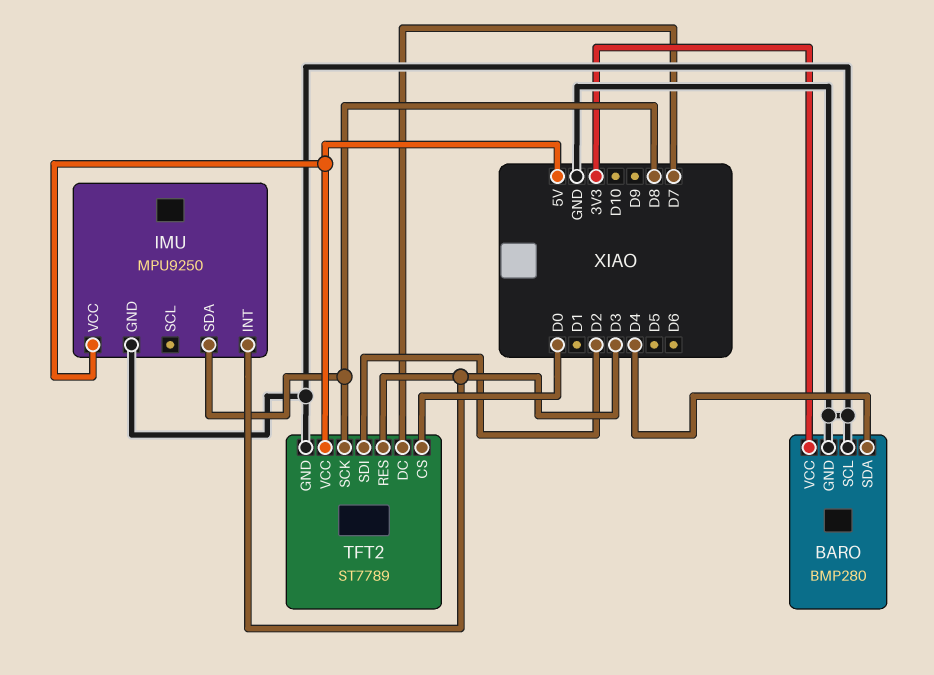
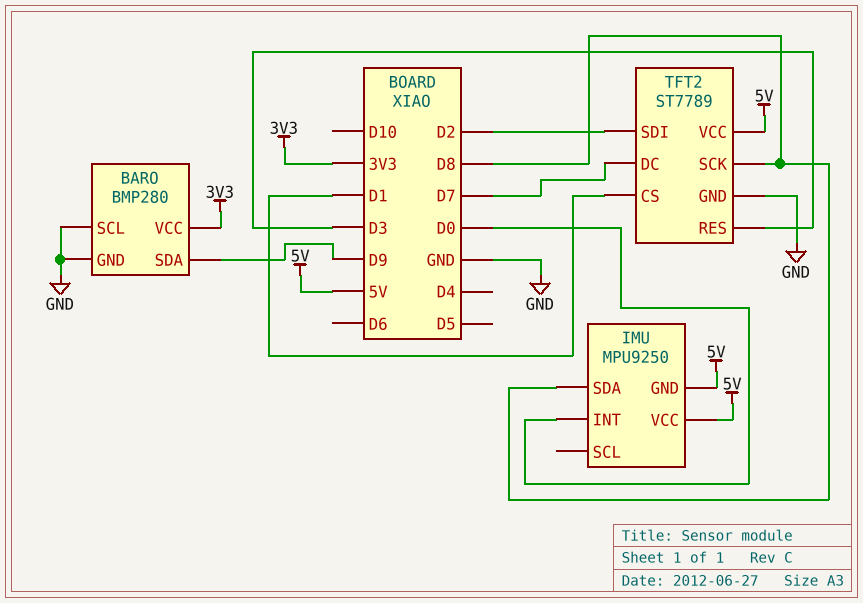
BARO pin SDA: D4 -> D9
IMU pin GND: GND -> 5V
IMU pin INT: D3 -> D0
TFT2 pin CS: D0 -> D1

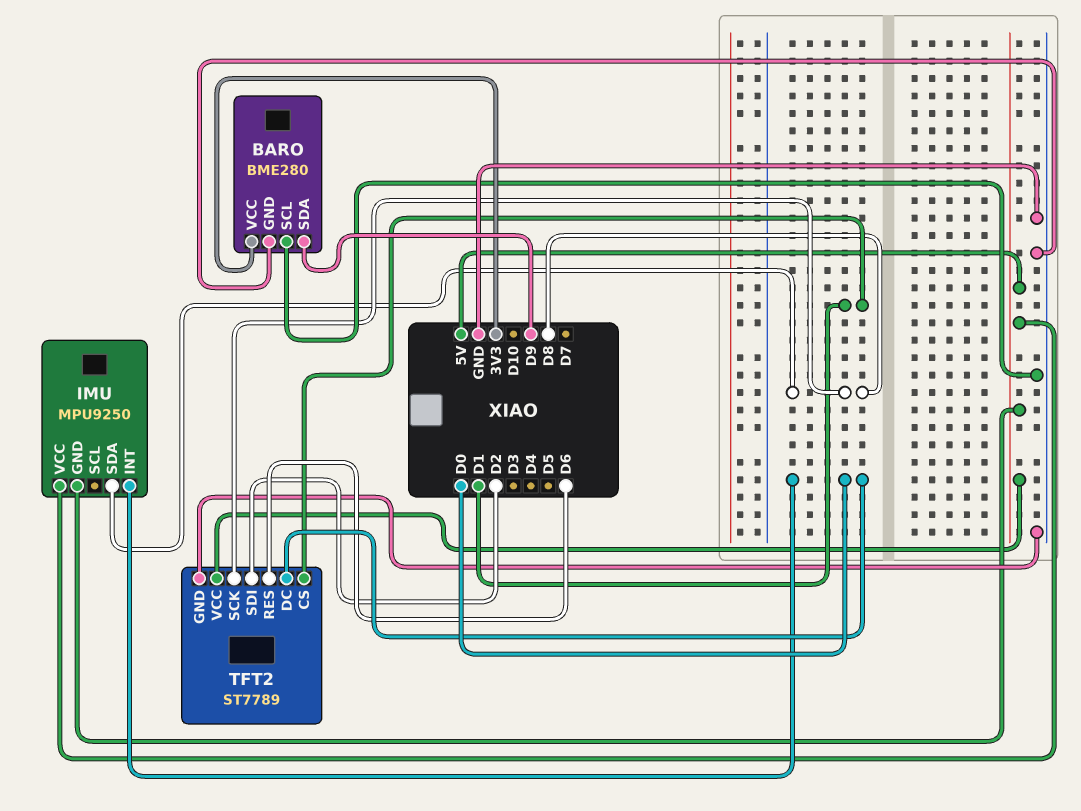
BARO: BMP280 -> BME280
TFT2 pin DC: D7 -> D0
TFT2 pin RES: D3 -> D6

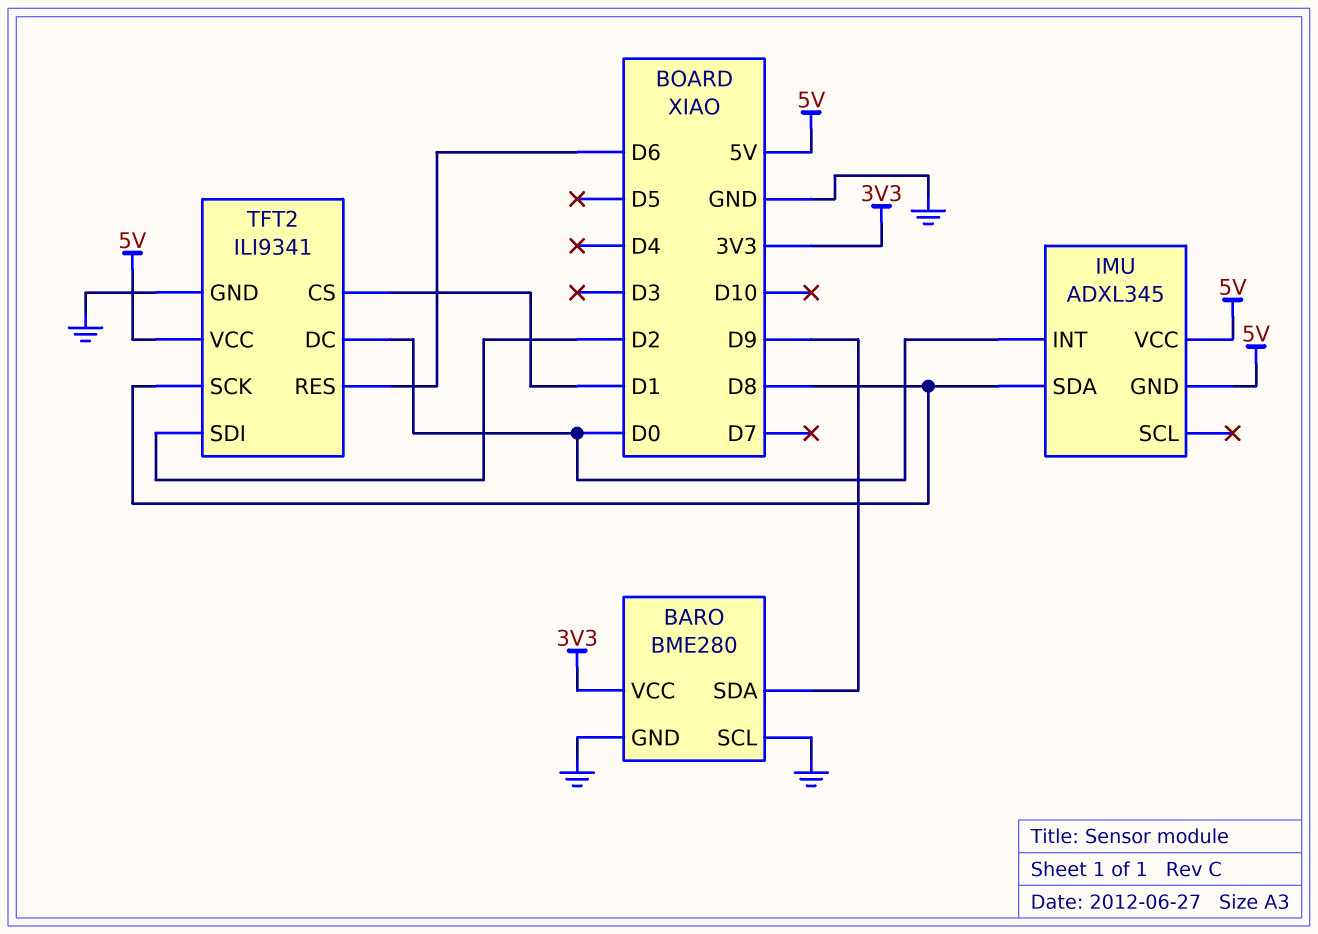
IMU: MPU9250 -> ADXL345
TFT2: ST7789 -> ILI9341

